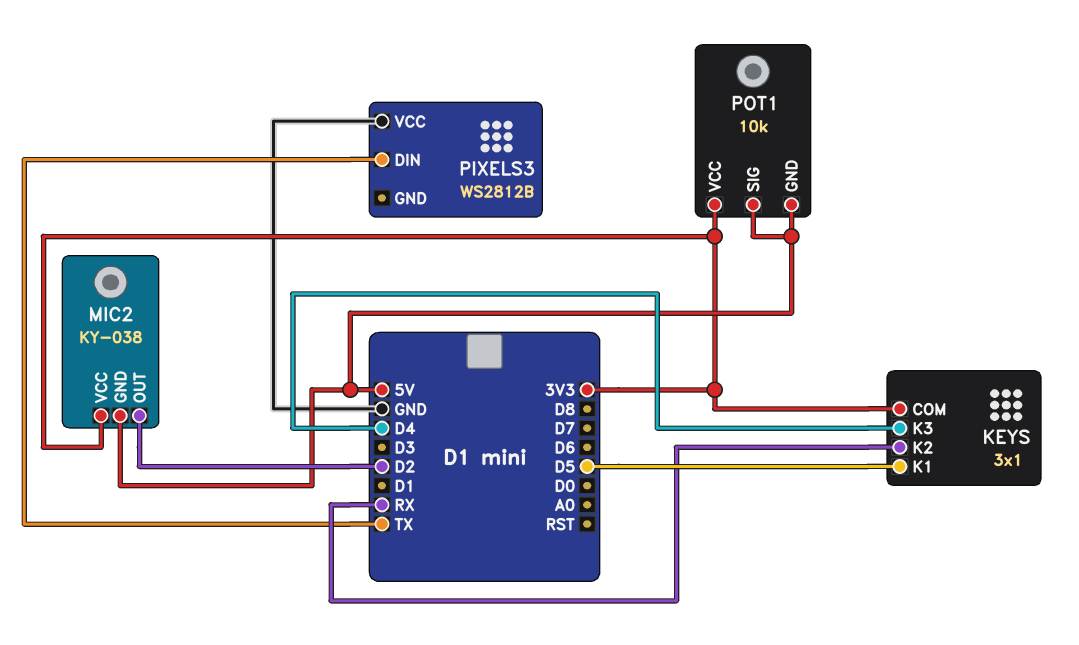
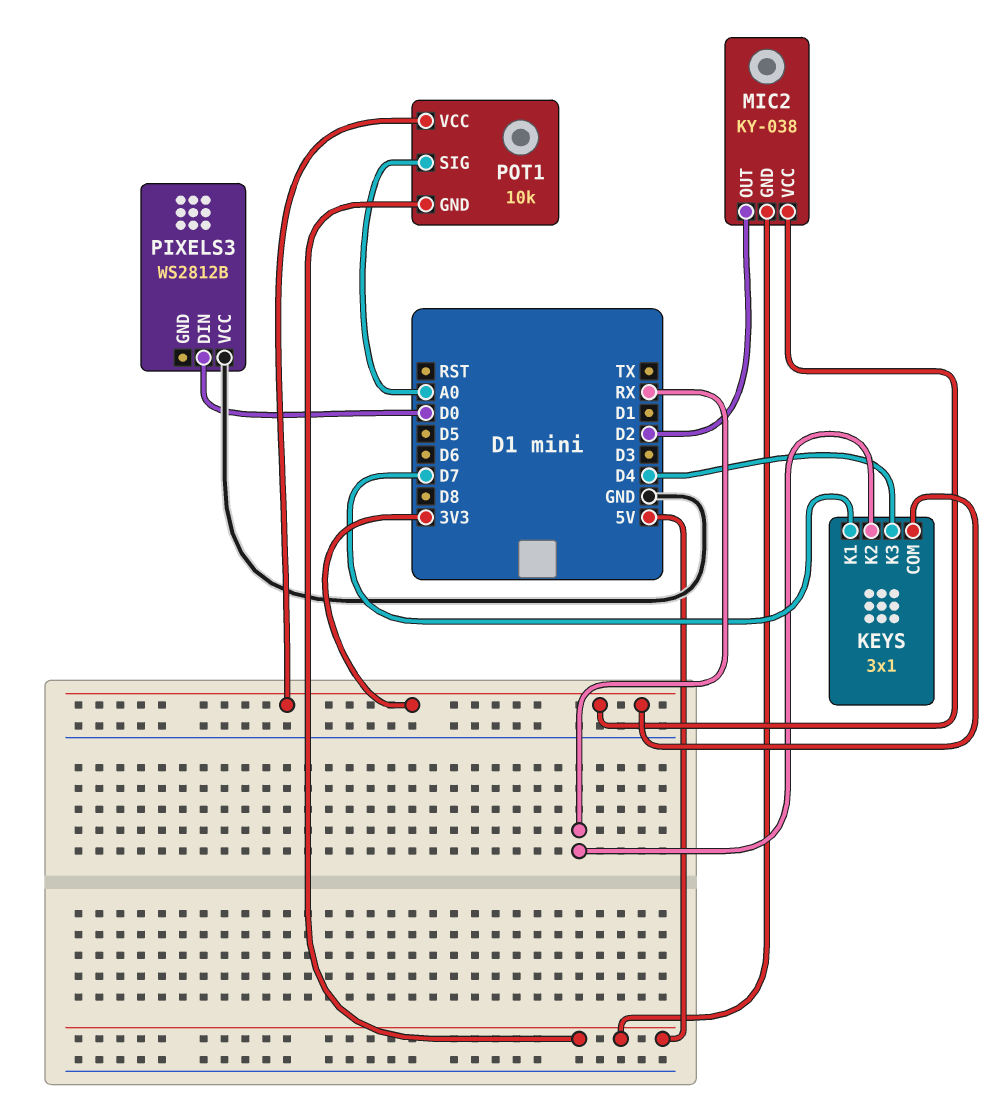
KEYS pin K1: D5 -> D7
PIXELS3 pin DIN: TX -> D0
POT1 pin SIG: 5V -> A0

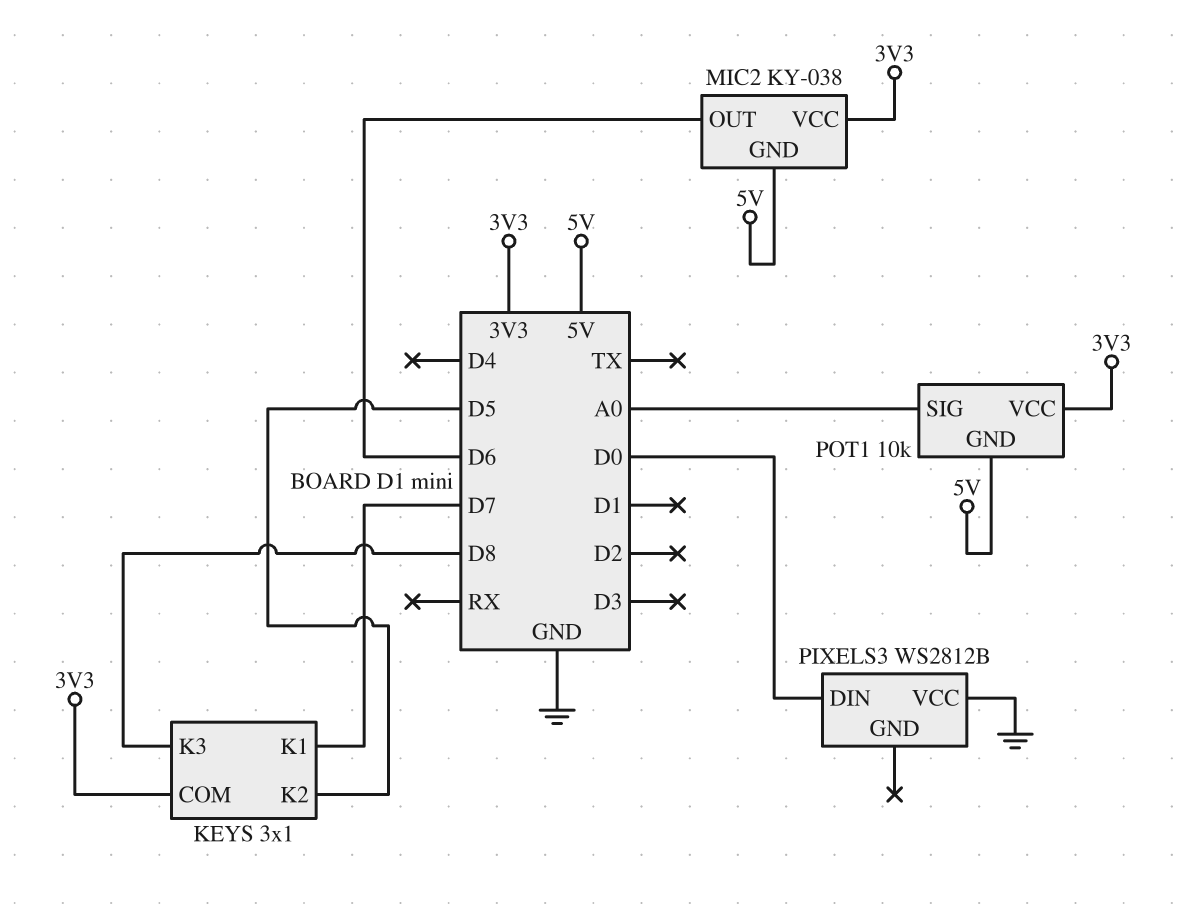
KEYS pin K2: RX -> D5
KEYS pin K3: D4 -> D8
MIC2 pin OUT: D2 -> D6

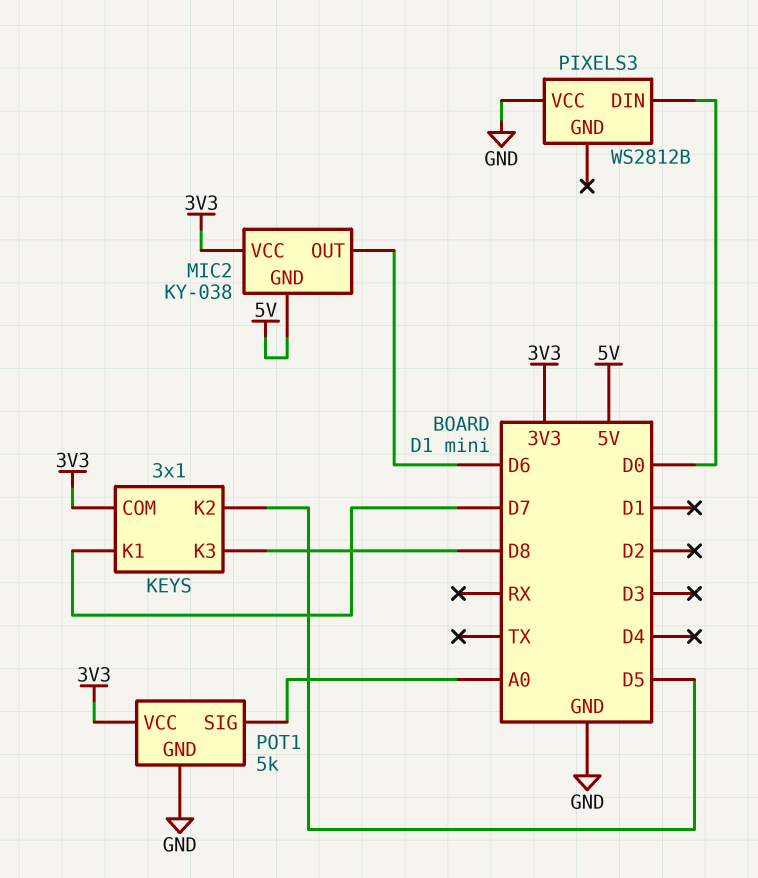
POT1: 10k -> 5k
POT1 pin GND: 5V -> GND

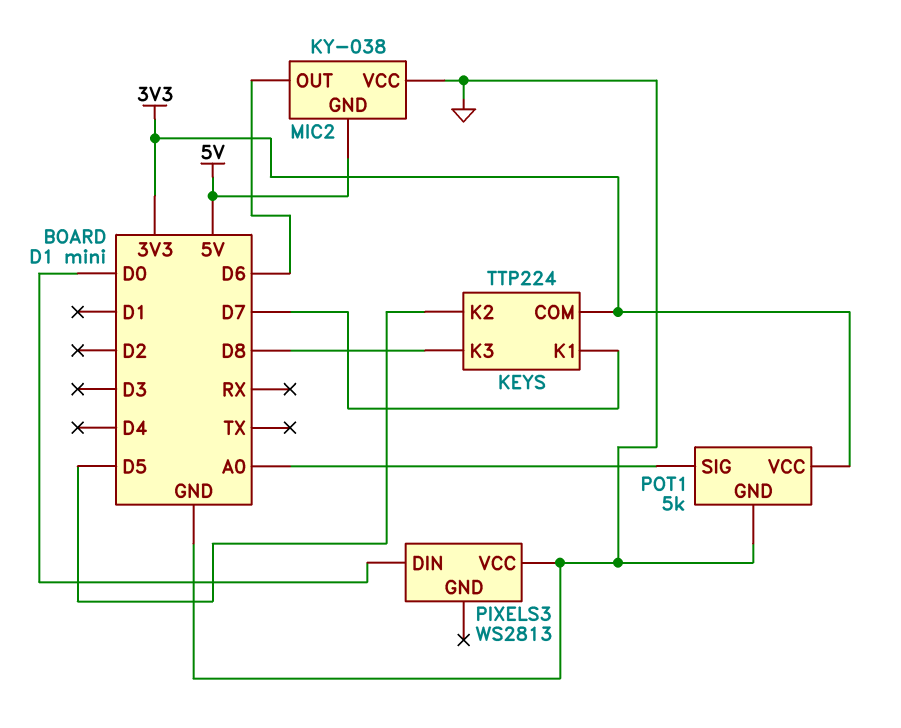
KEYS: 3x1 -> TTP224
MIC2 pin VCC: 3V3 -> GND
PIXELS3: WS2812B -> WS2813

